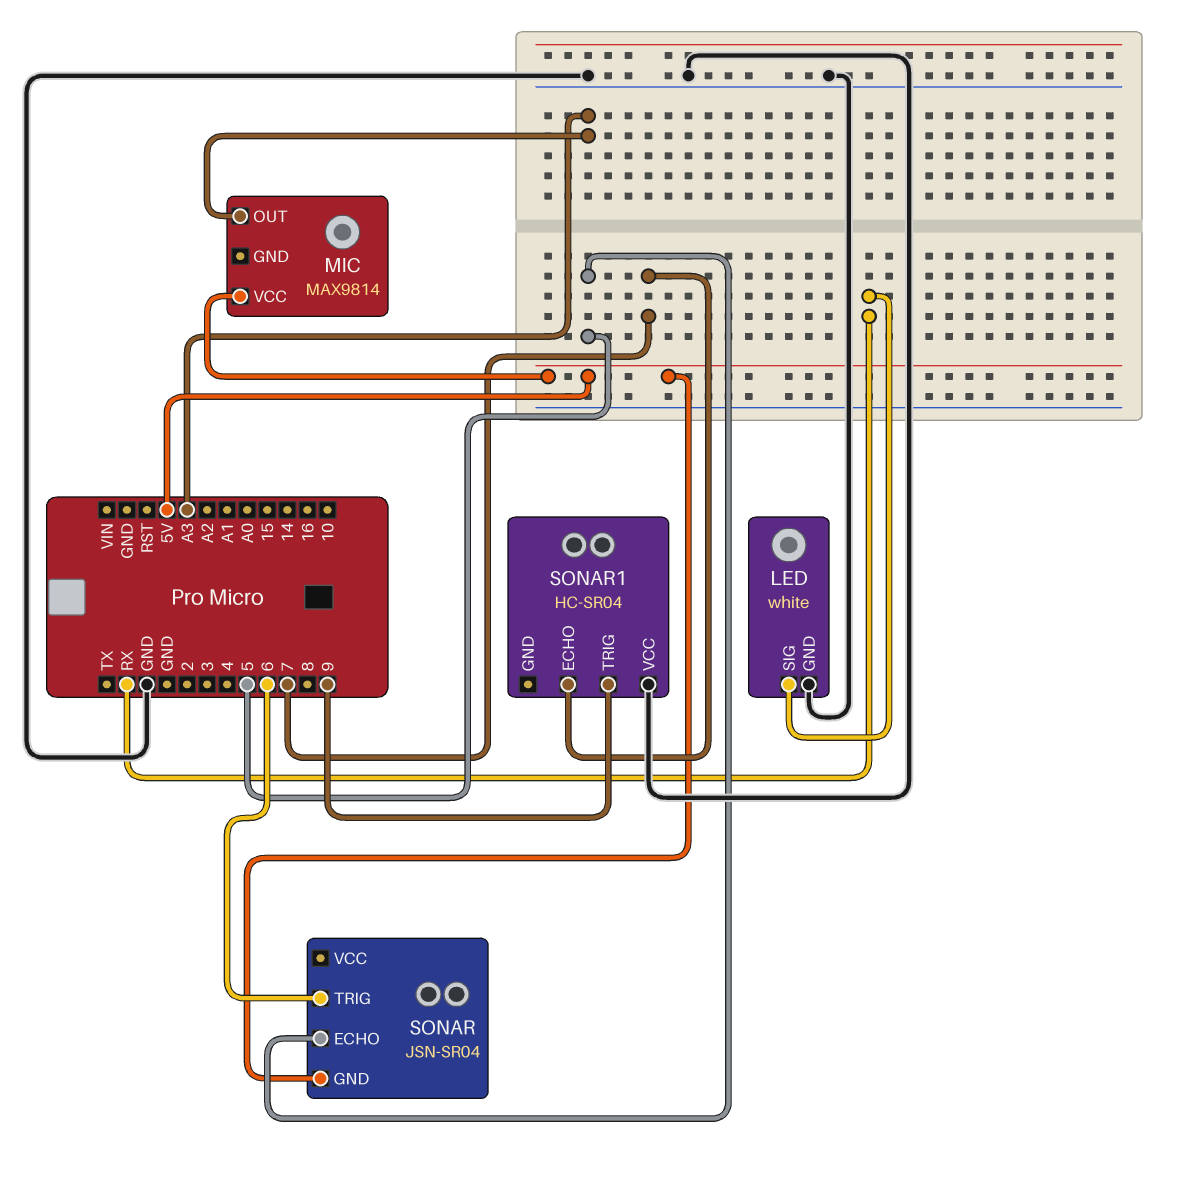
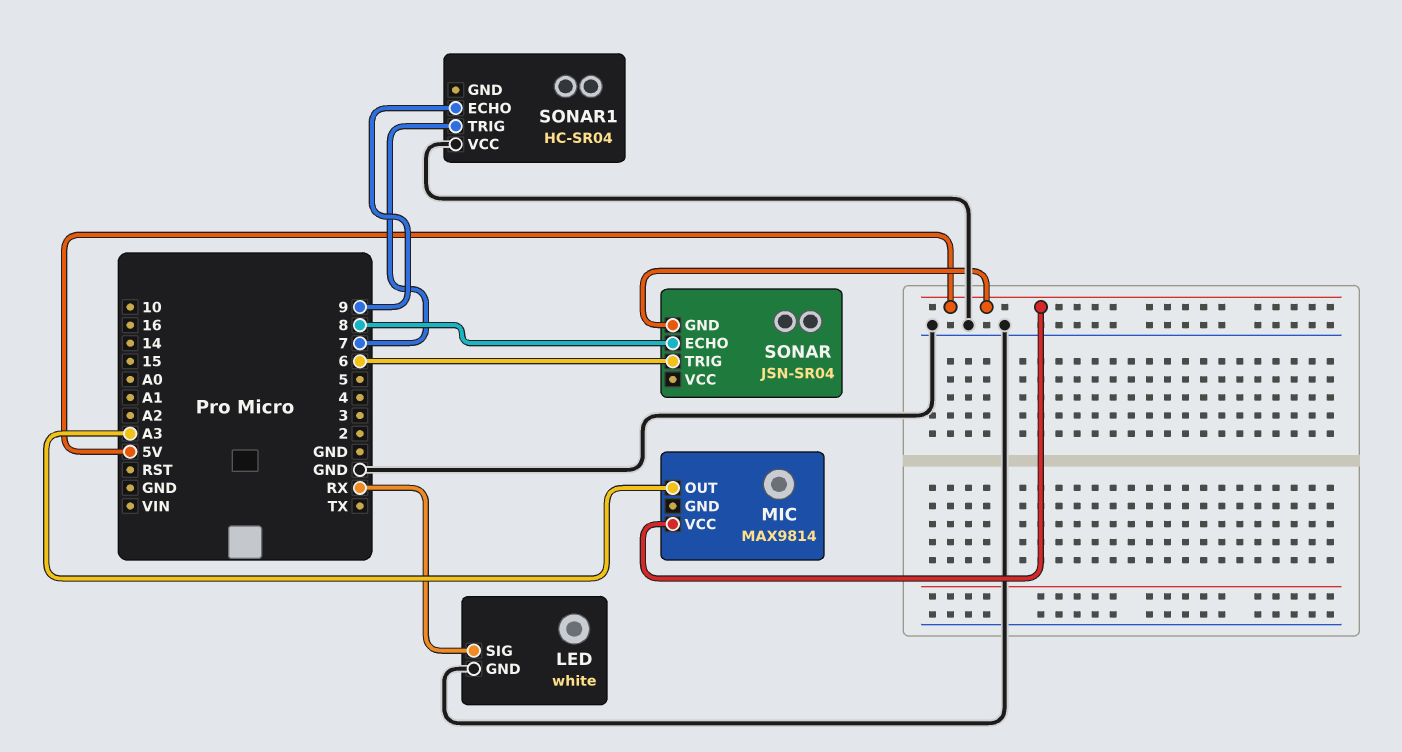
SONAR pin ECHO: 5 -> 8
SONAR1 pin ECHO: 7 -> 9
SONAR1 pin TRIG: 9 -> 7

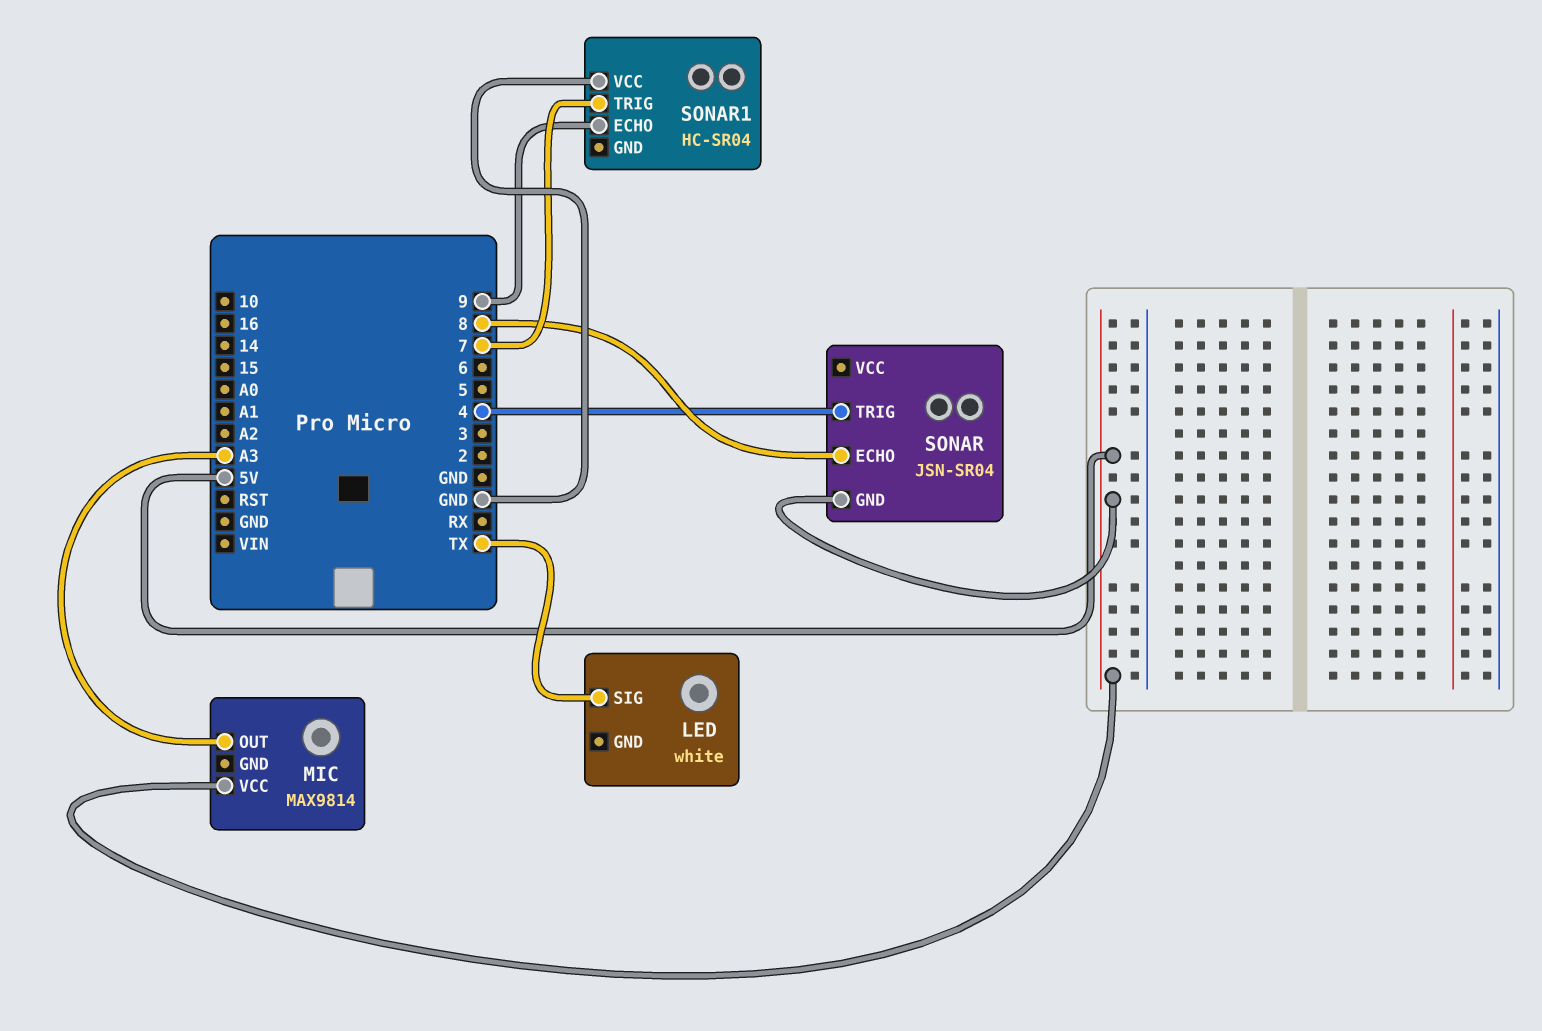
LED pin GND: GND -> none
LED pin SIG: RX -> TX
SONAR pin TRIG: 6 -> 4

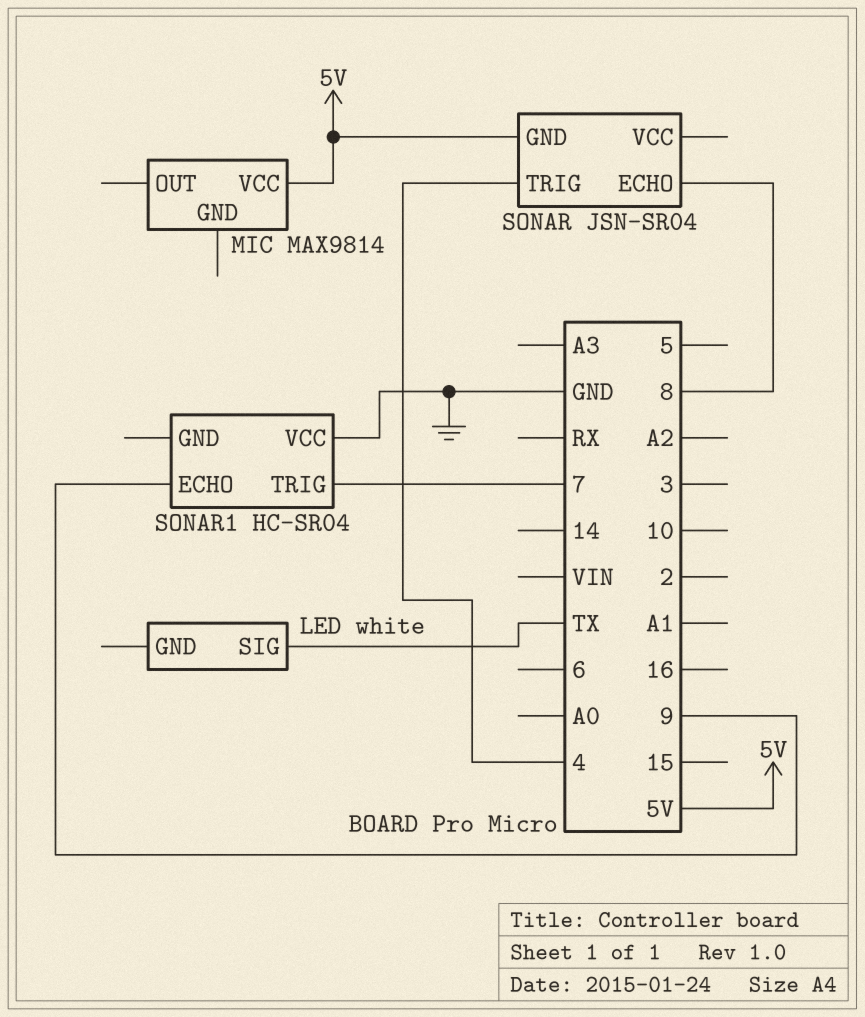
MIC pin OUT: A3 -> none

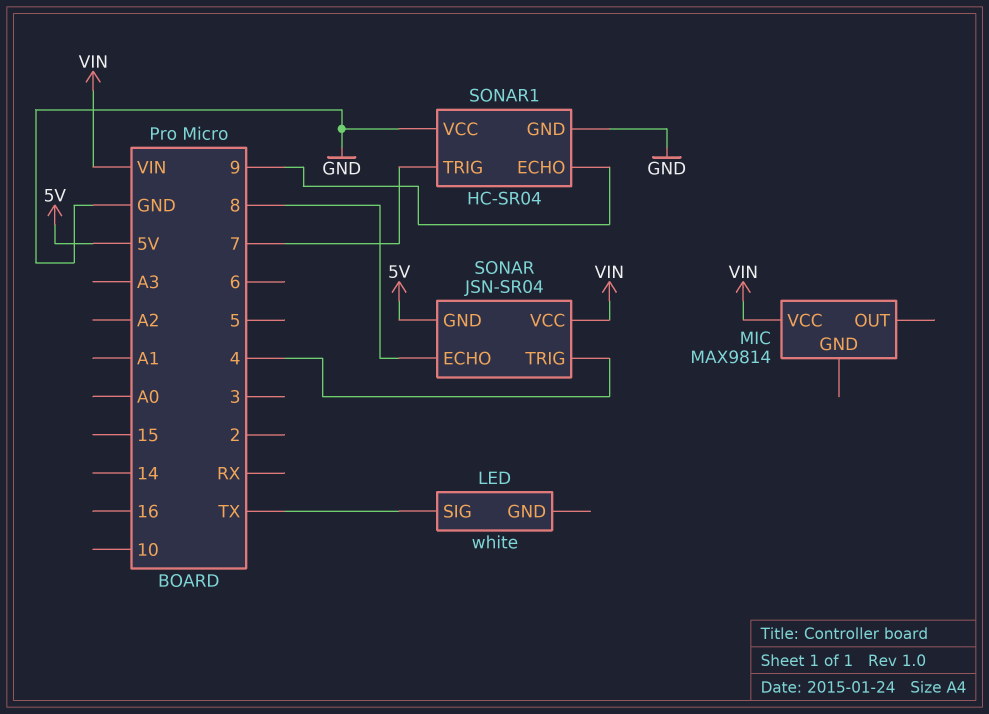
MIC pin VCC: 5V -> VIN
SONAR pin VCC: none -> VIN
SONAR1 pin GND: none -> GND

